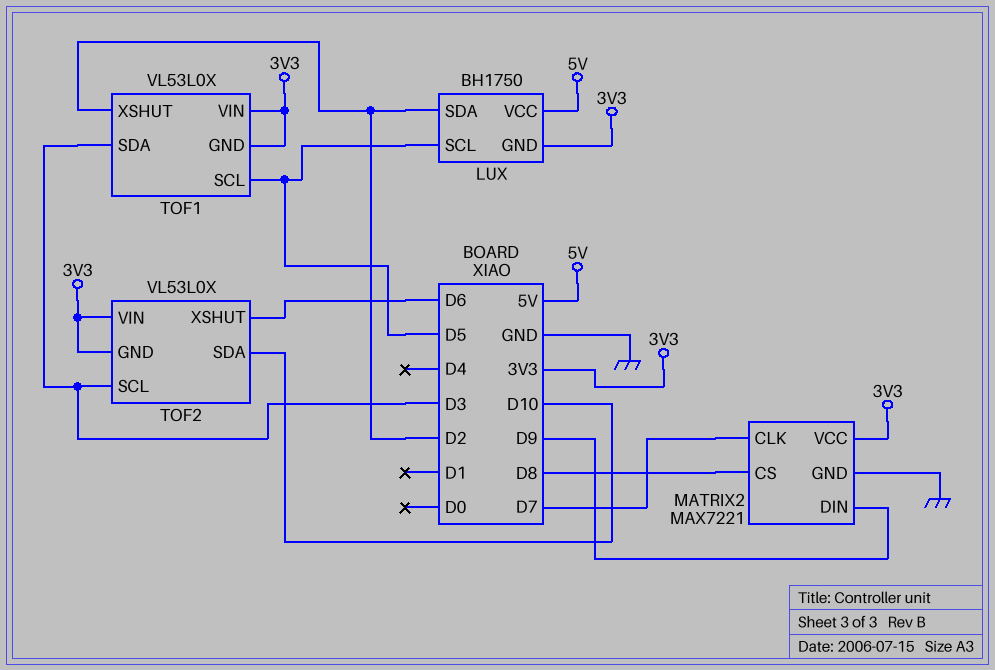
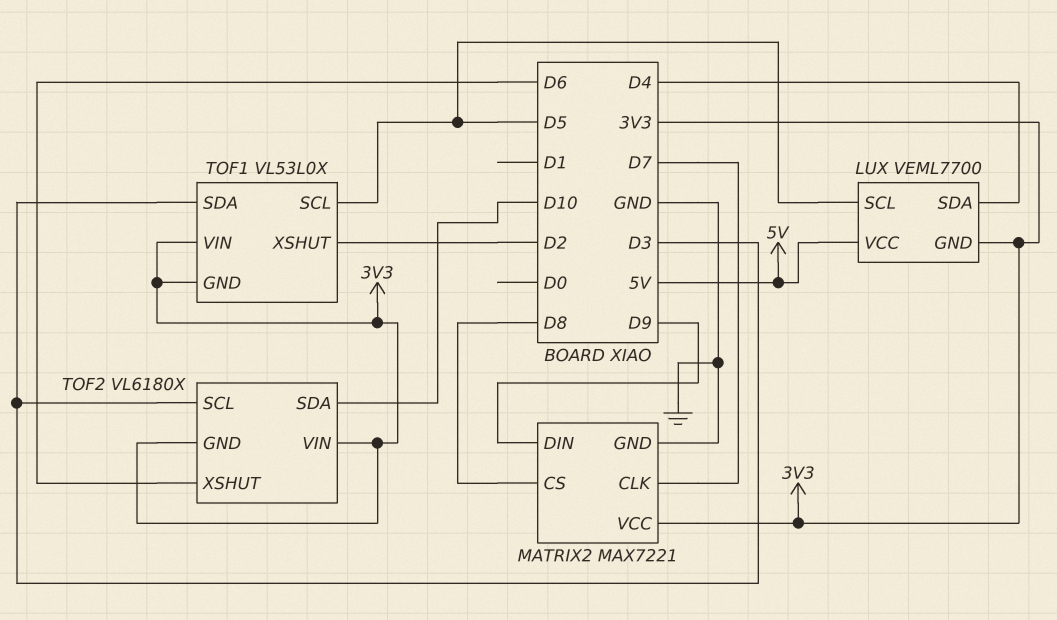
LUX: BH1750 -> VEML7700
LUX pin SDA: D2 -> D4
TOF2: VL53L0X -> VL6180X

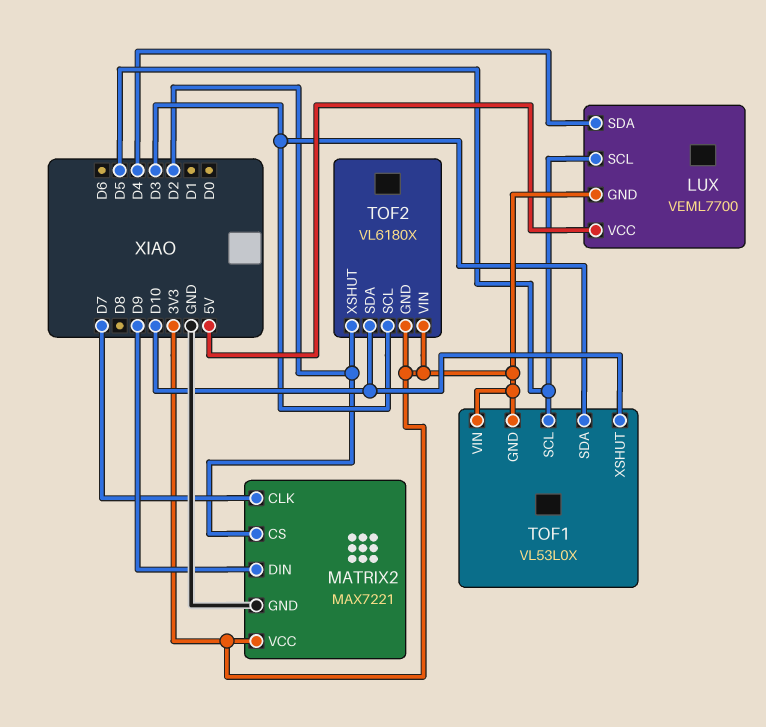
MATRIX2 pin CS: D8 -> D2
TOF1 pin XSHUT: D2 -> D10
TOF2 pin XSHUT: D6 -> D2

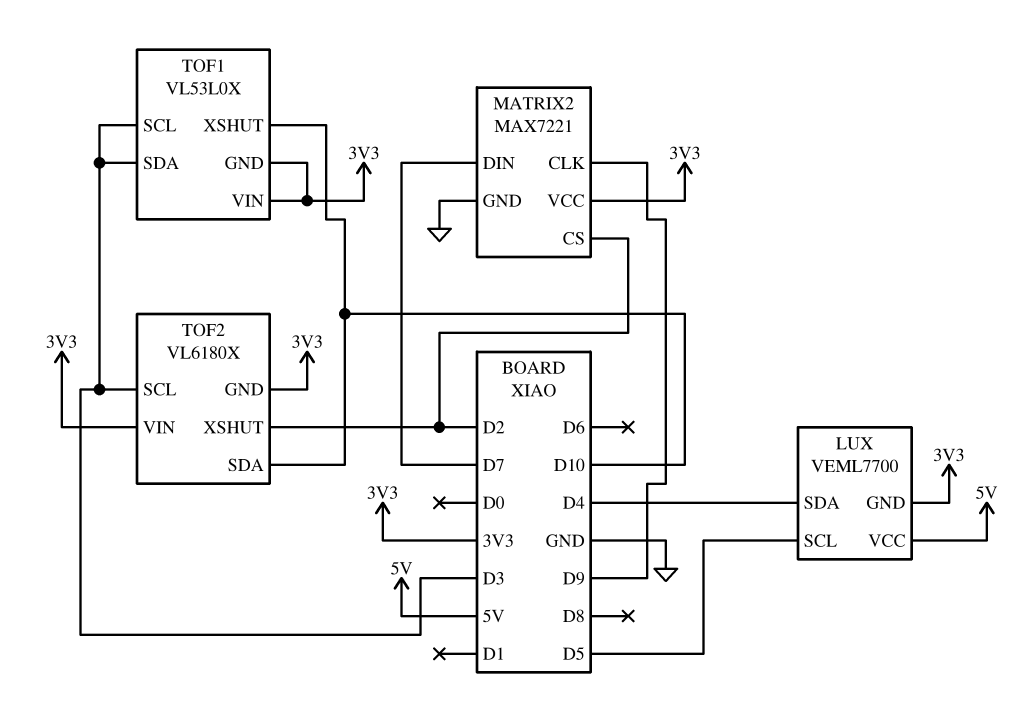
MATRIX2 pin CLK: D7 -> D9
MATRIX2 pin DIN: D9 -> D7
TOF1 pin SCL: D5 -> D3

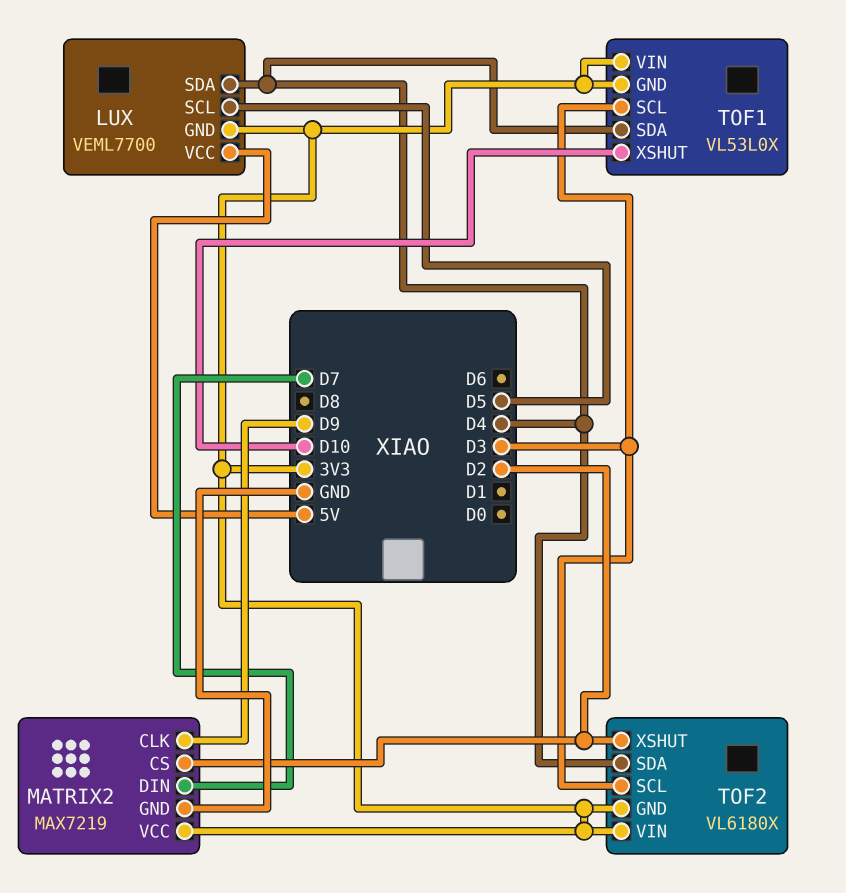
MATRIX2: MAX7221 -> MAX7219
TOF1 pin SDA: D3 -> D4
TOF2 pin SDA: D10 -> D4

